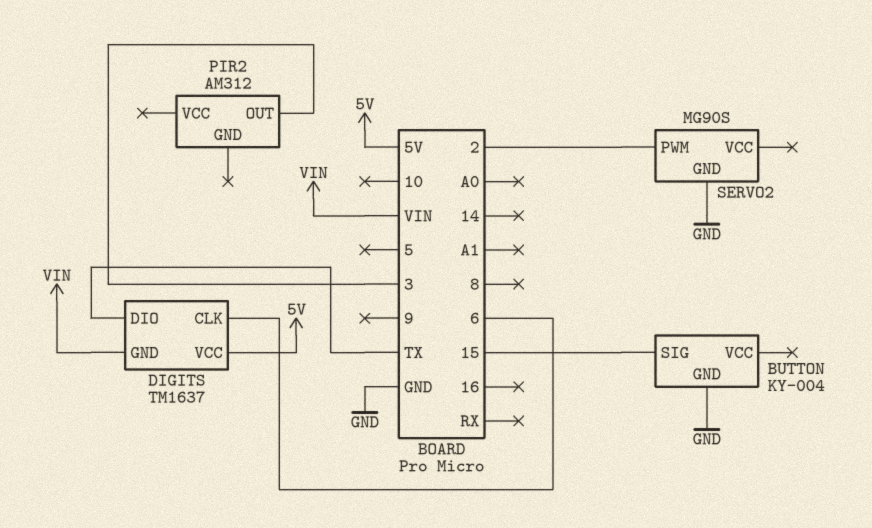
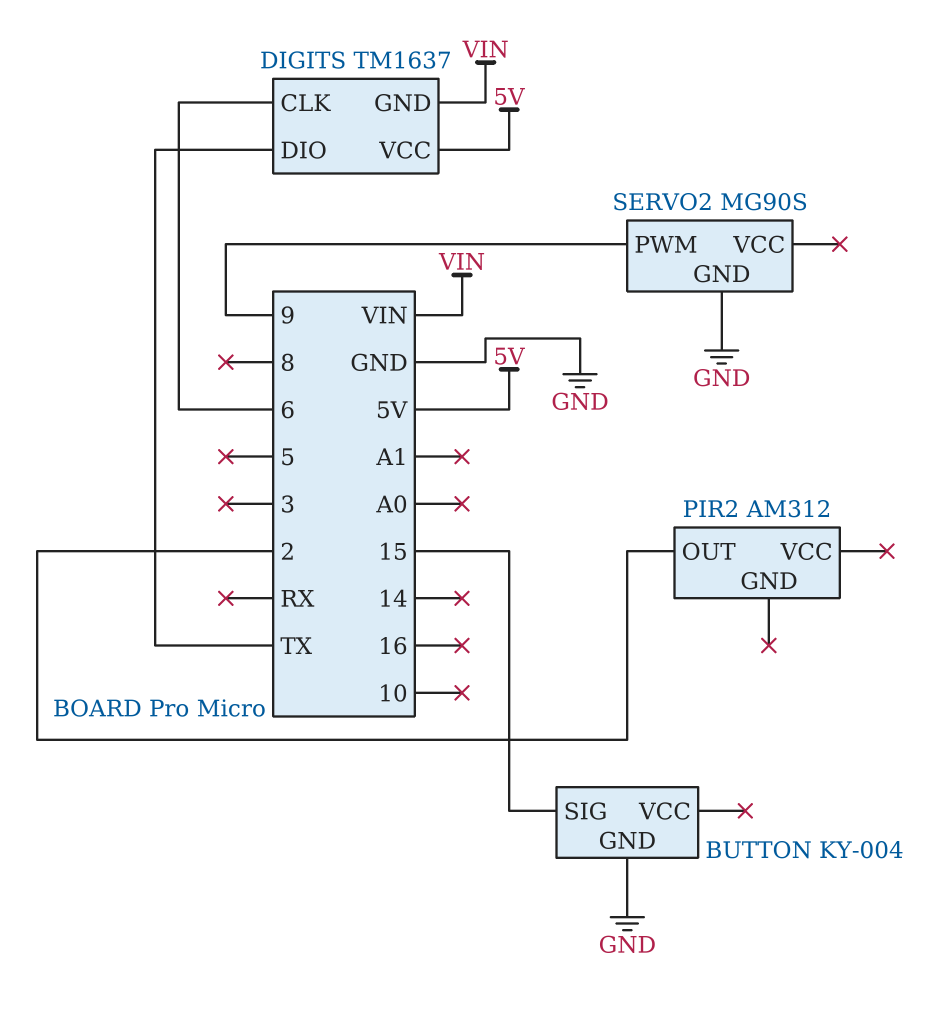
PIR2 pin OUT: 3 -> 2
SERVO2 pin PWM: 2 -> 9

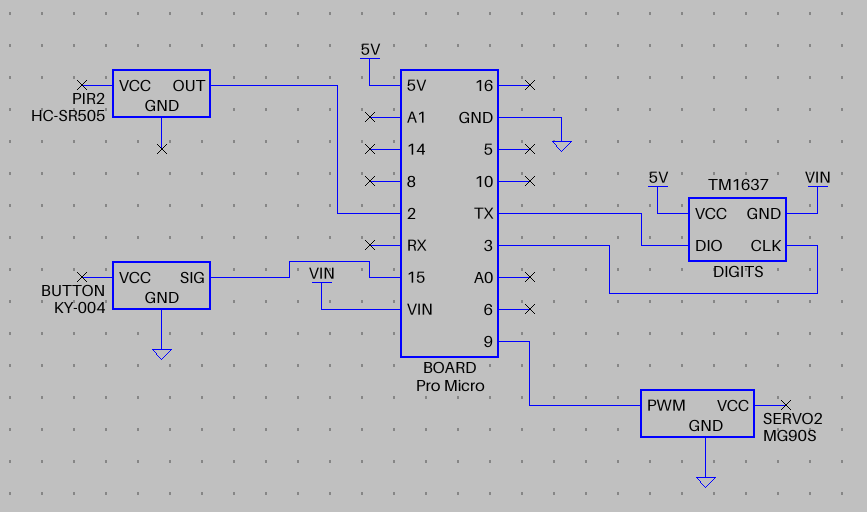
DIGITS pin CLK: 6 -> 3
PIR2: AM312 -> HC-SR505

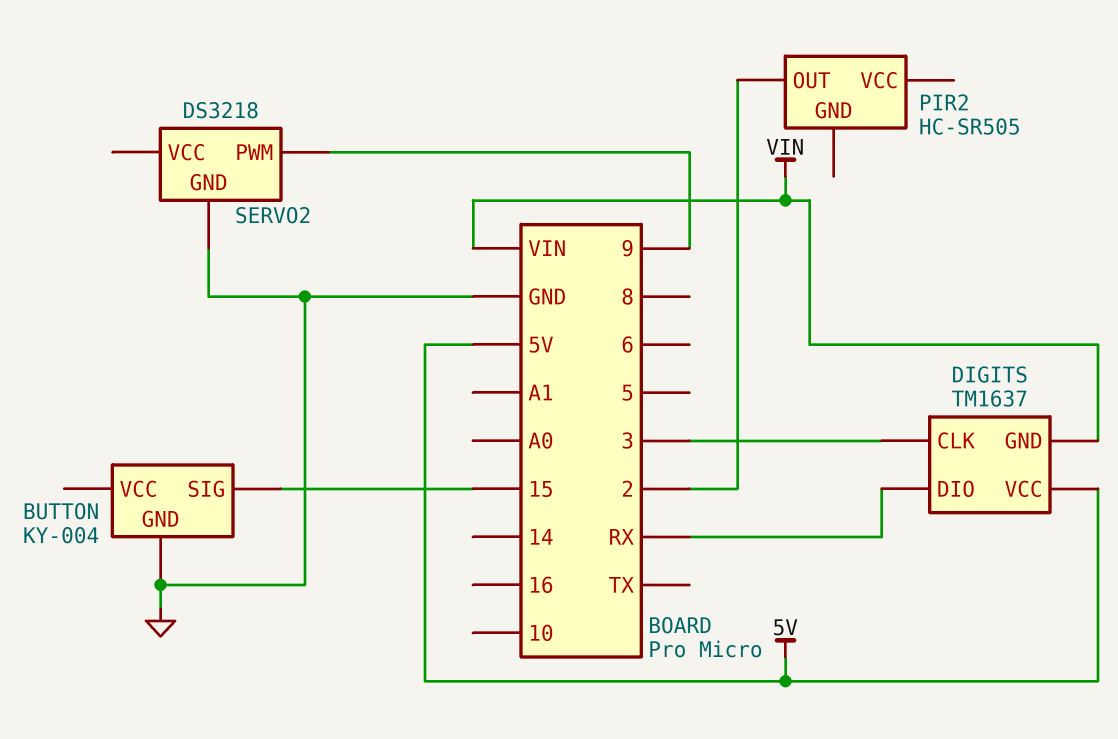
DIGITS pin DIO: TX -> RX
SERVO2: MG90S -> DS3218

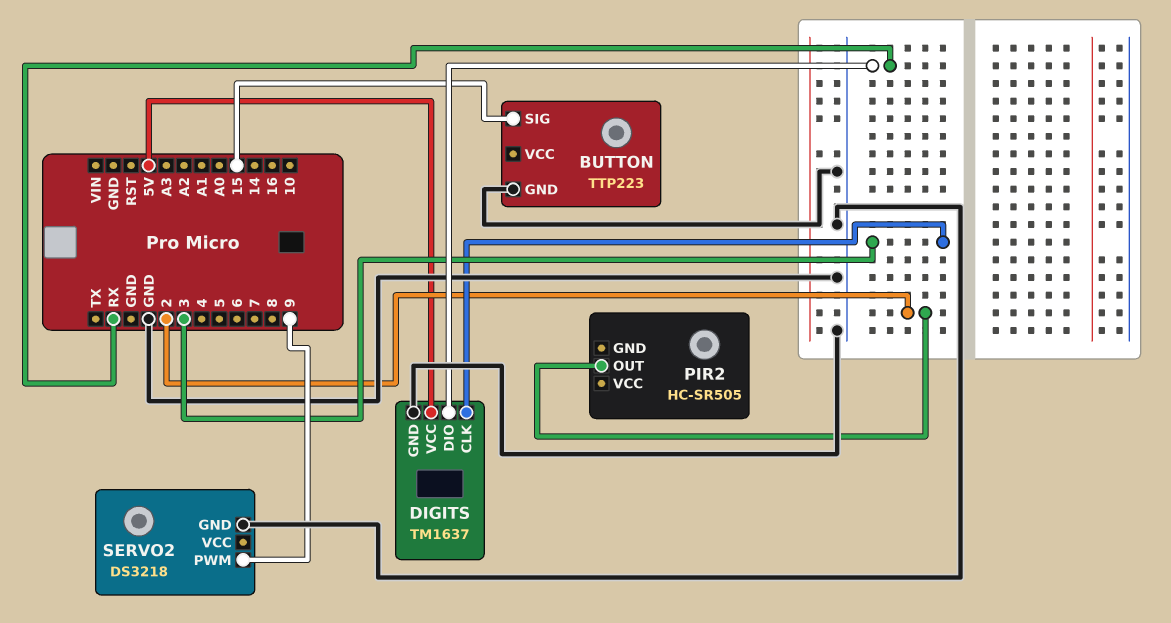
BUTTON: KY-004 -> TTP223
DIGITS pin GND: VIN -> GND

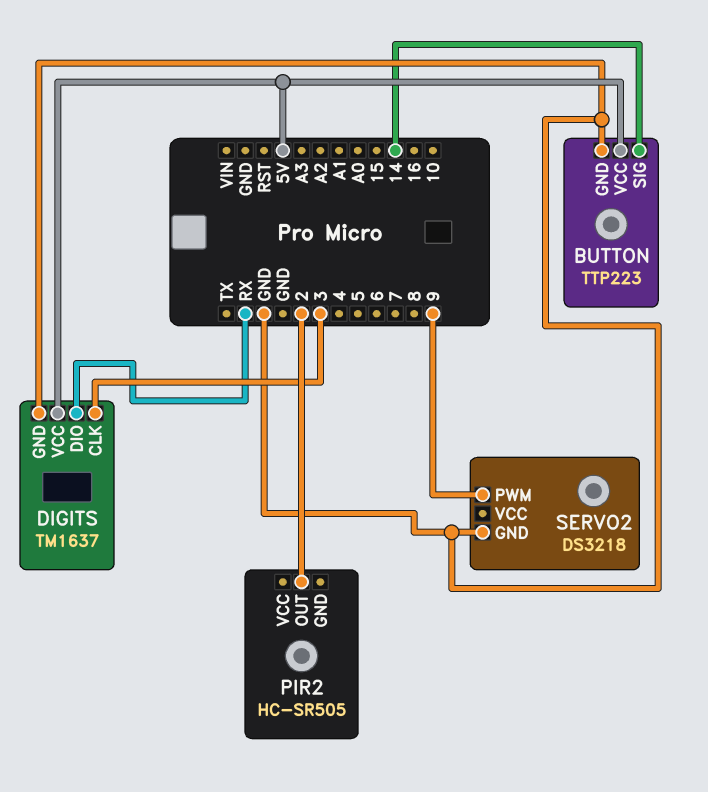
BUTTON pin SIG: 15 -> 14
BUTTON pin VCC: none -> 5V

